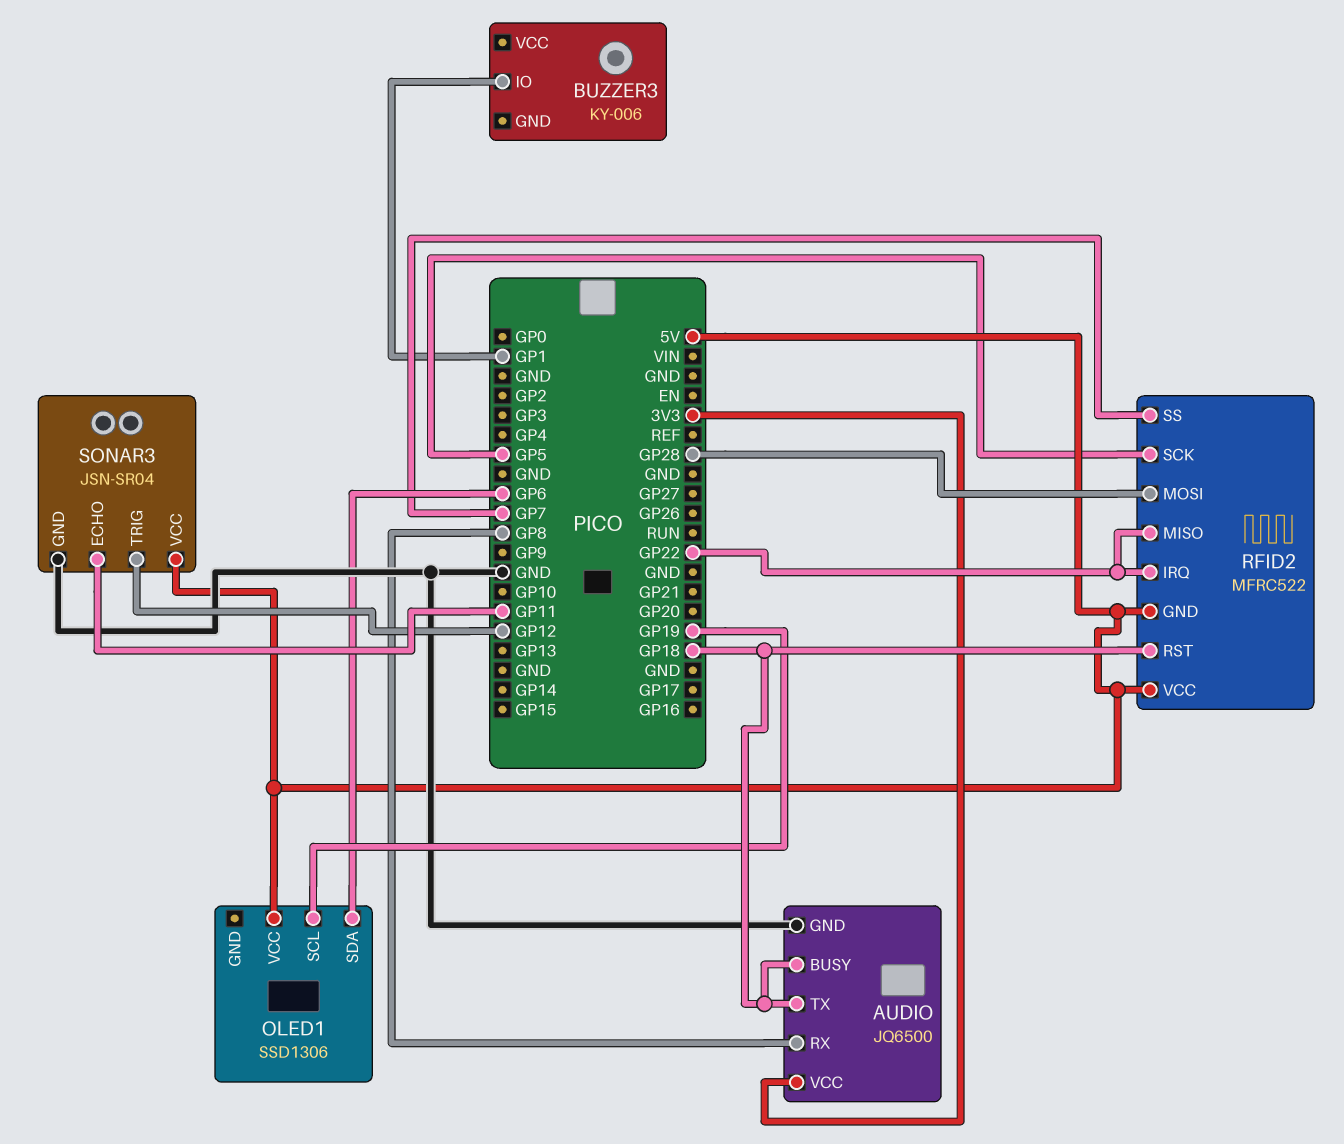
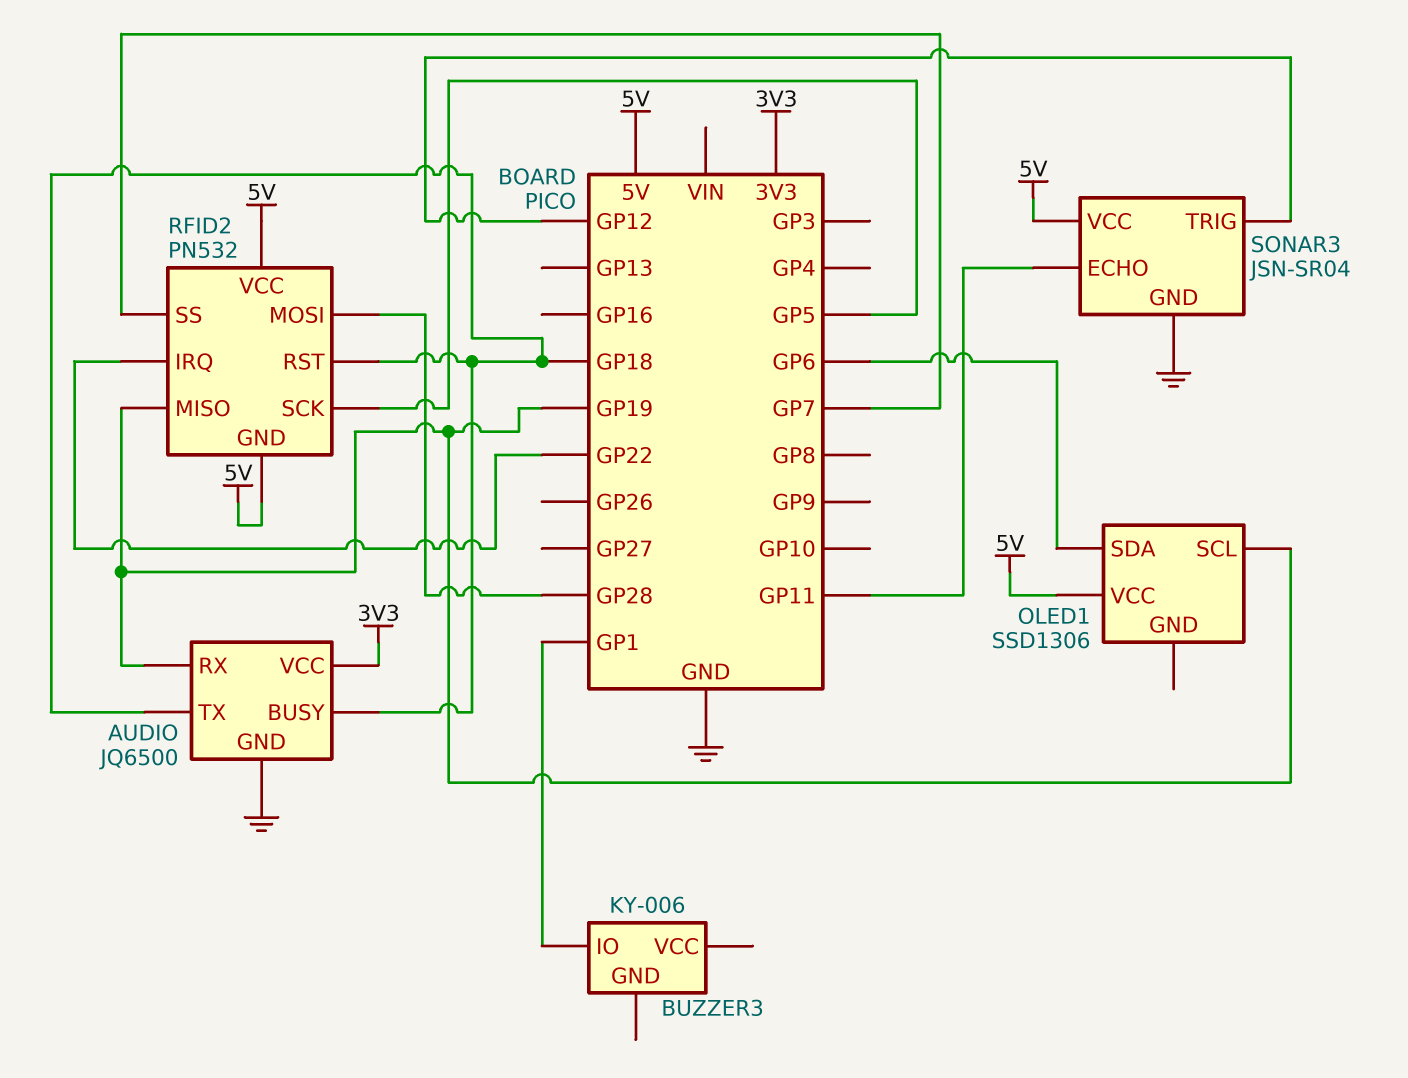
AUDIO pin RX: GP8 -> GP19
RFID2: MFRC522 -> PN532
RFID2 pin MISO: GP22 -> GP19

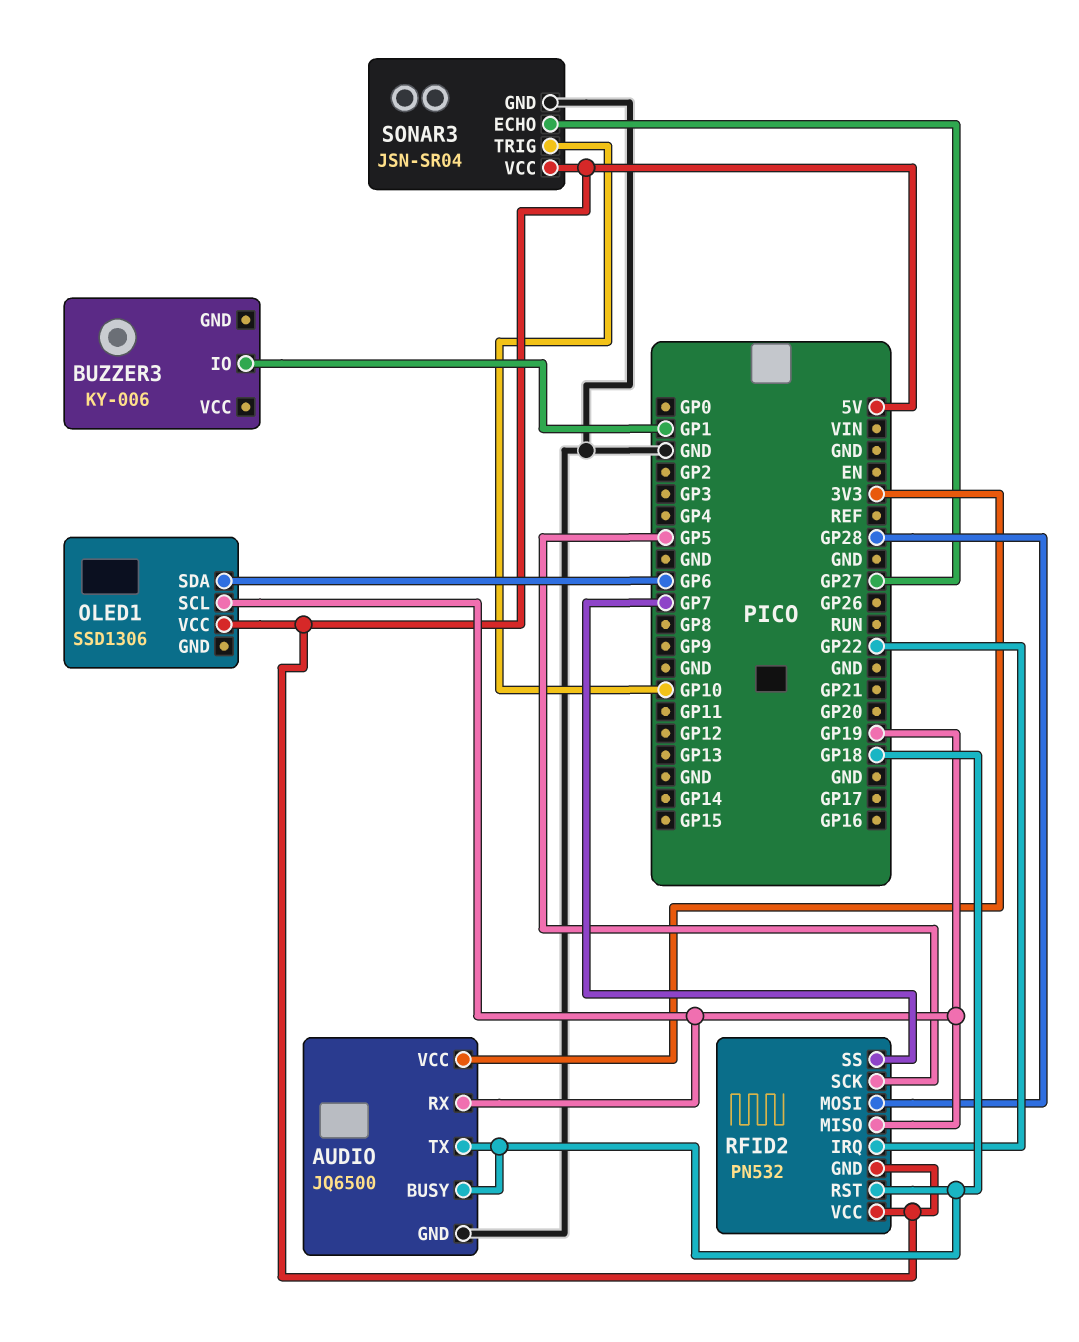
SONAR3 pin ECHO: GP11 -> GP27
SONAR3 pin TRIG: GP12 -> GP10

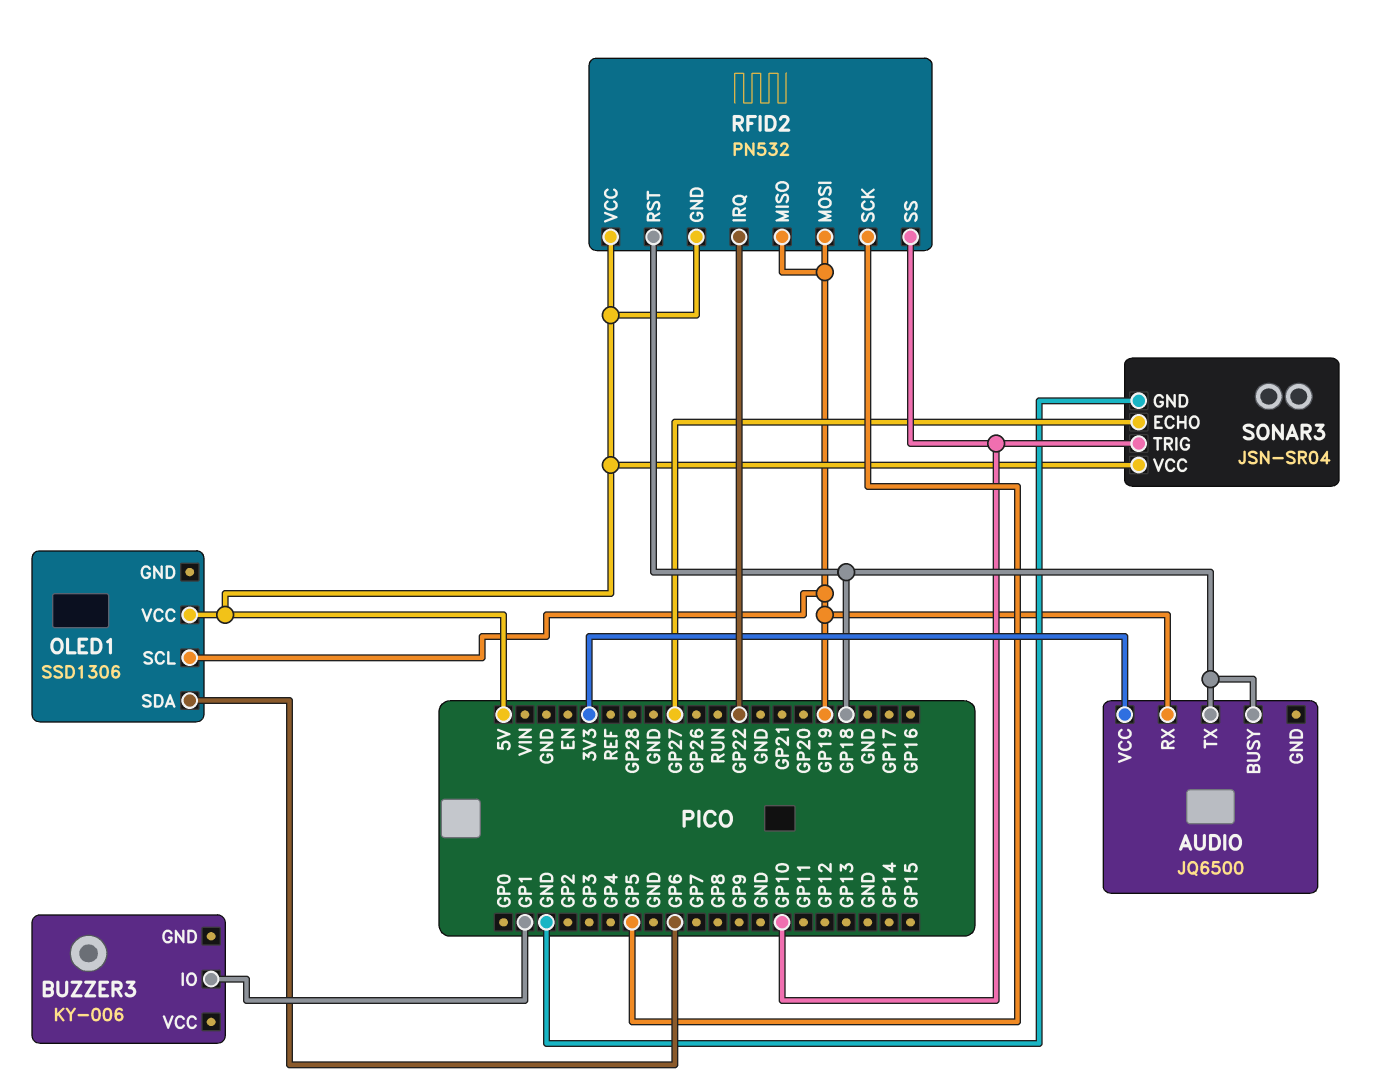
AUDIO pin GND: GND -> none
RFID2 pin MOSI: GP28 -> GP19
RFID2 pin SS: GP7 -> GP10

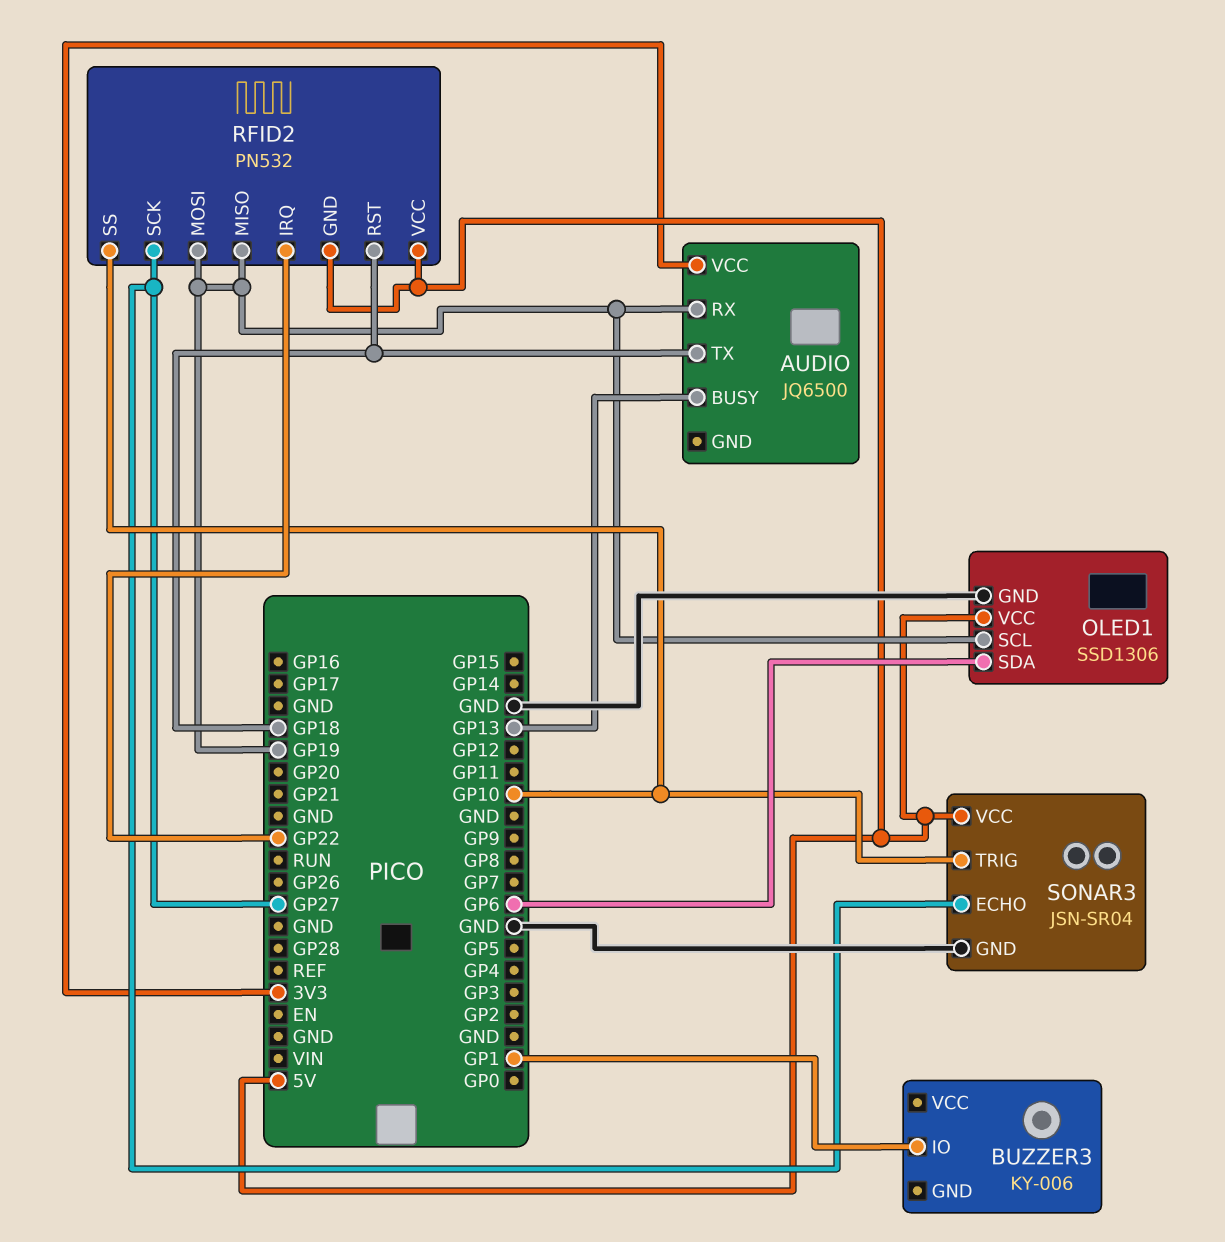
AUDIO pin BUSY: GP18 -> GP13
OLED1 pin GND: none -> GND
RFID2 pin SCK: GP5 -> GP27

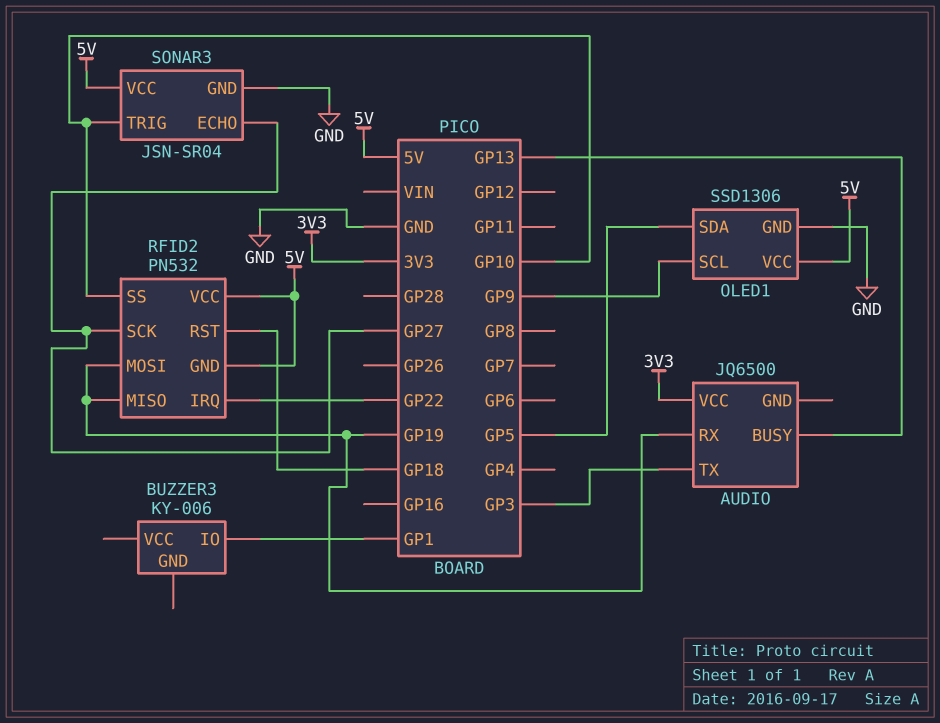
AUDIO pin TX: GP18 -> GP3
OLED1 pin SCL: GP19 -> GP9
OLED1 pin SDA: GP6 -> GP5

